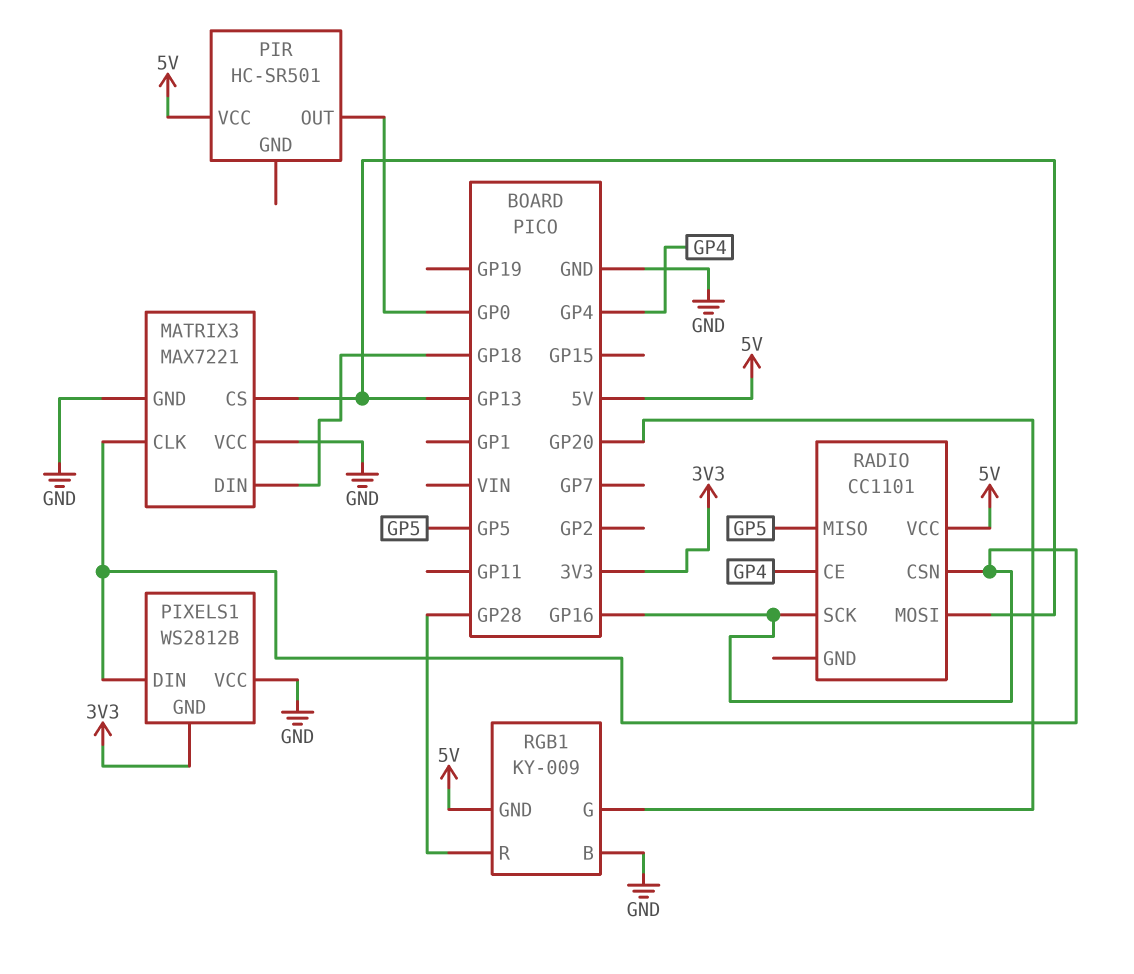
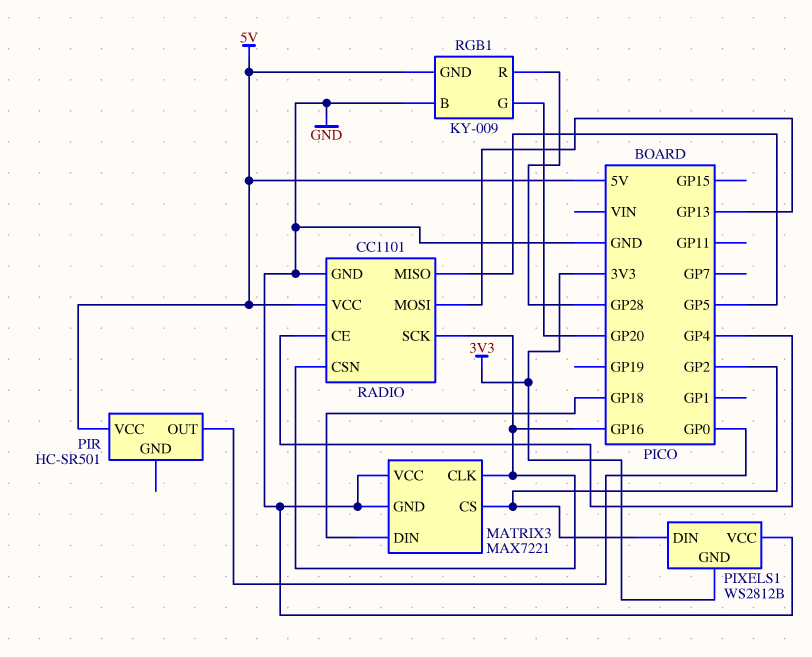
MATRIX3 pin CS: GP13 -> GP2
PIXELS1 pin DIN: GP16 -> GP2
RADIO pin GND: none -> GND

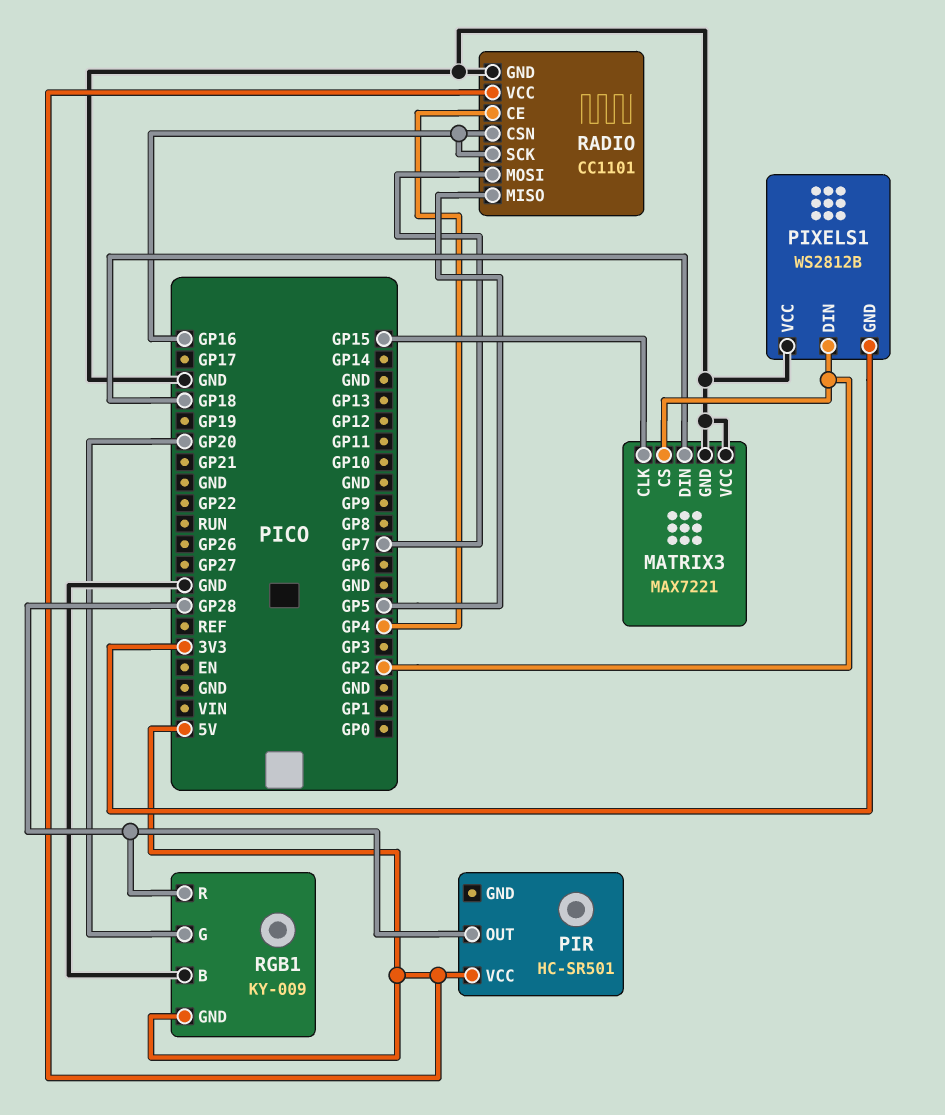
MATRIX3 pin CLK: GP16 -> GP15
PIR pin OUT: GP0 -> GP28
RADIO pin MOSI: GP13 -> GP7

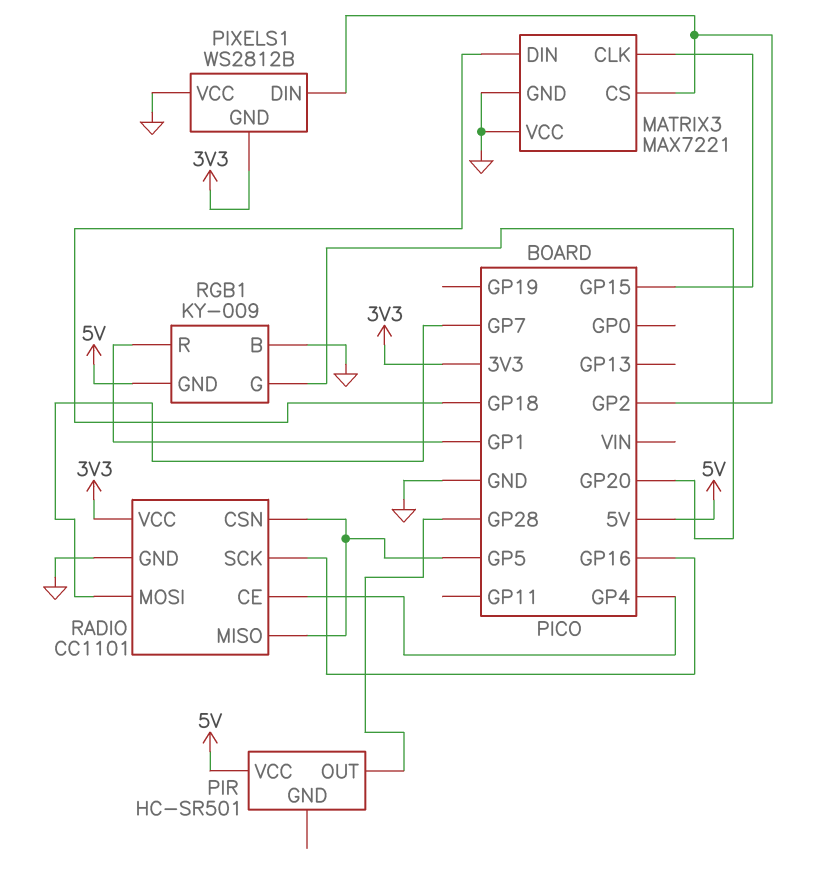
RADIO pin CSN: GP16 -> GP5
RADIO pin VCC: 5V -> 3V3
RGB1 pin R: GP28 -> GP1

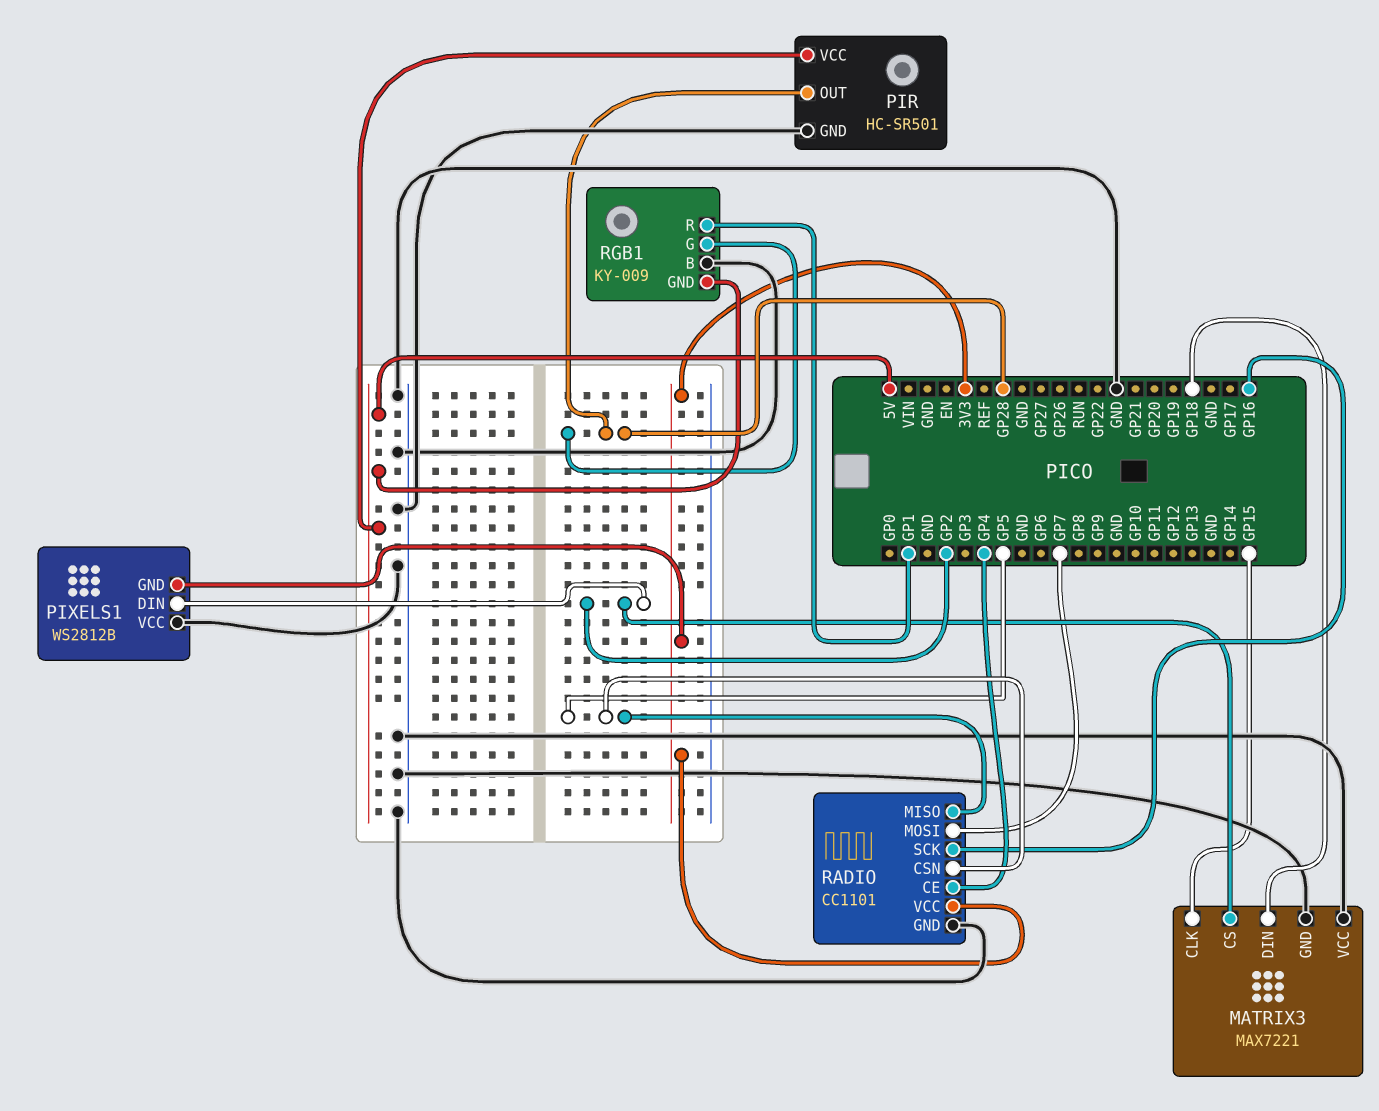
PIR pin GND: none -> GND
RGB1 pin G: GP20 -> GP28

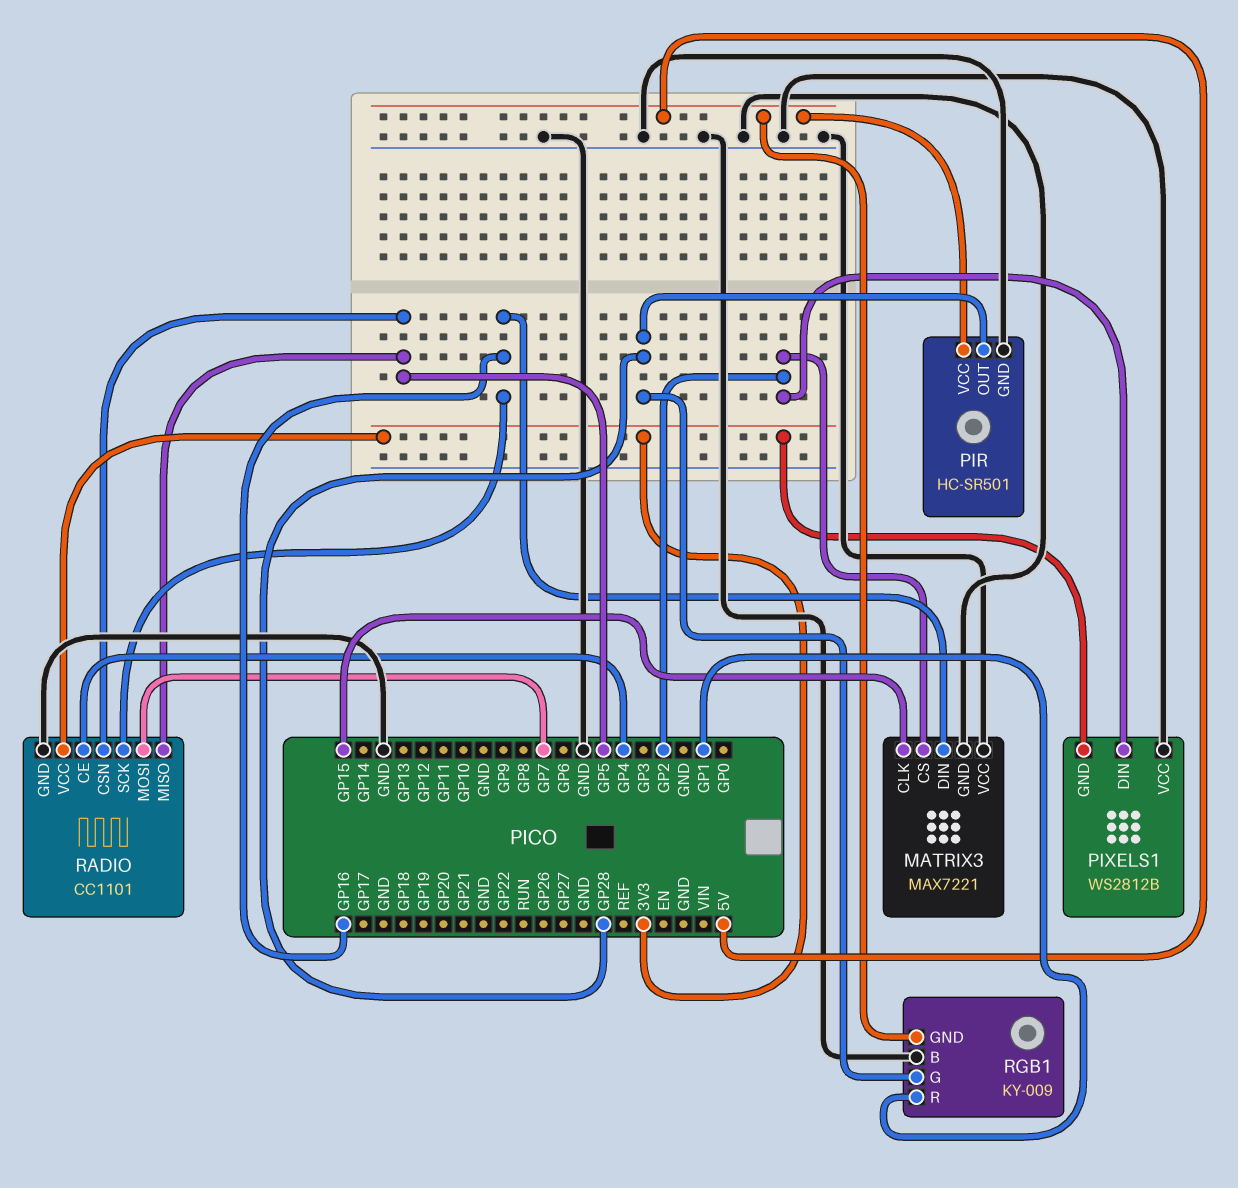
MATRIX3 pin DIN: GP18 -> GP16

